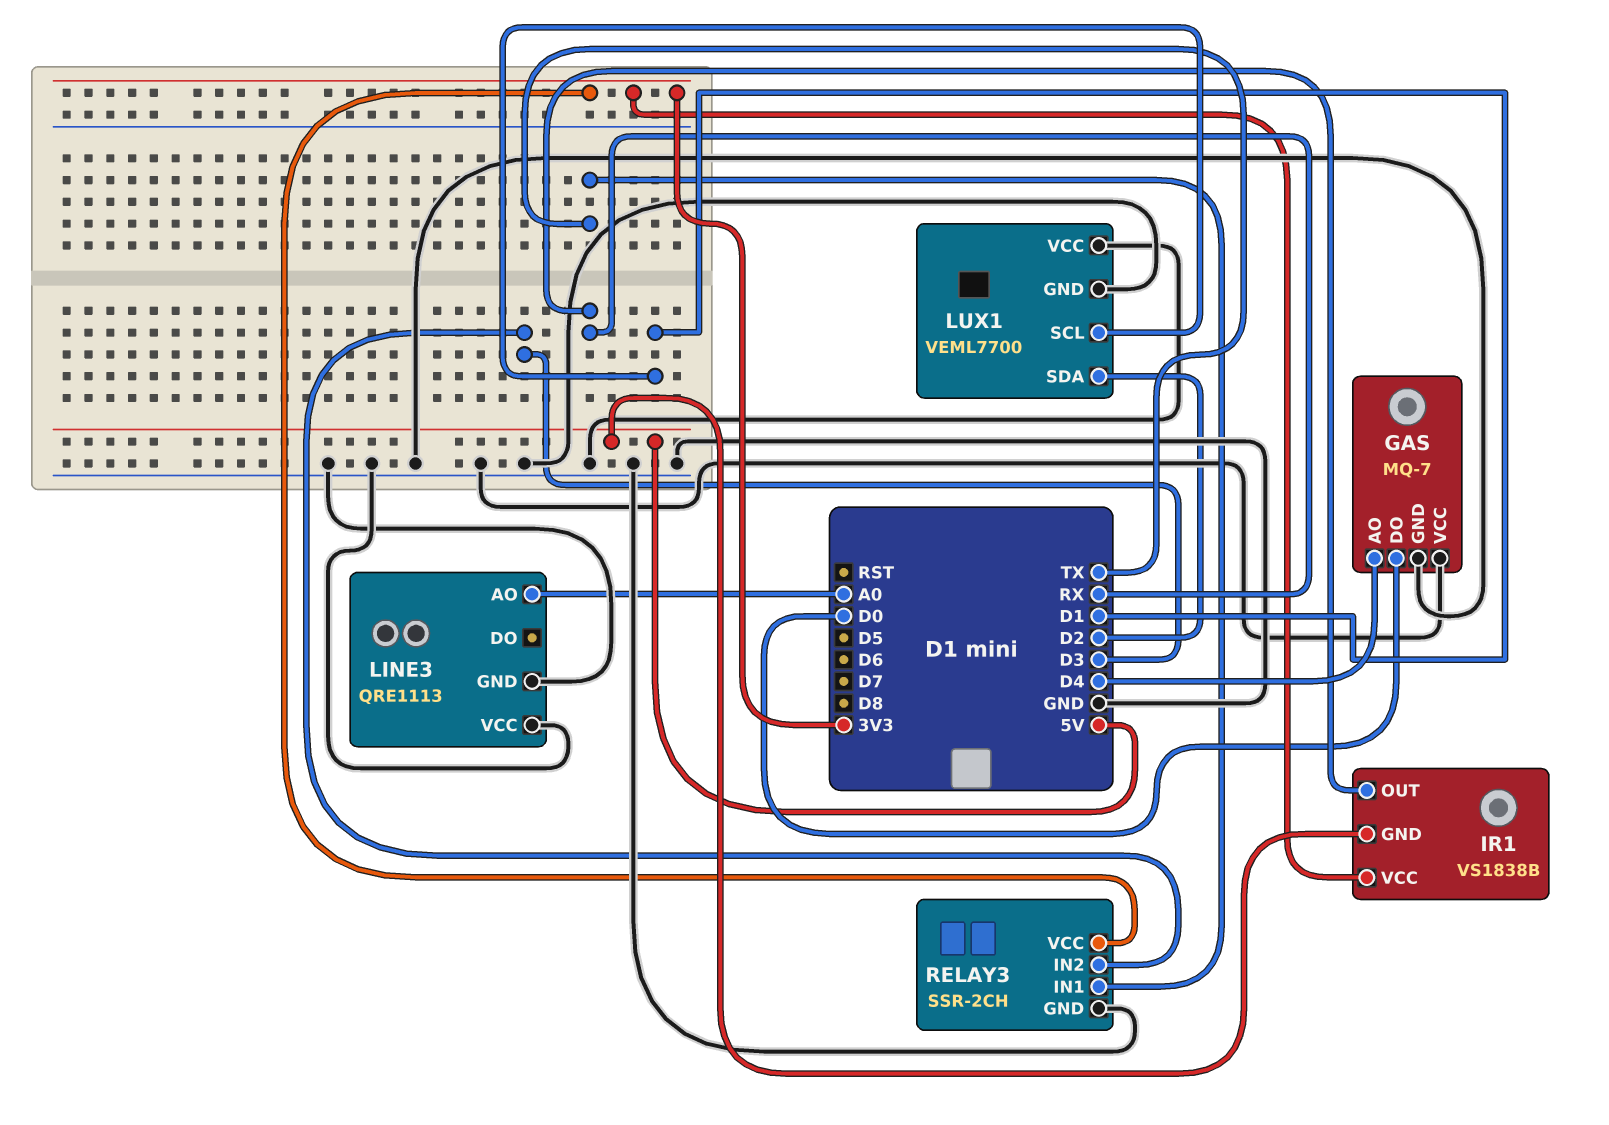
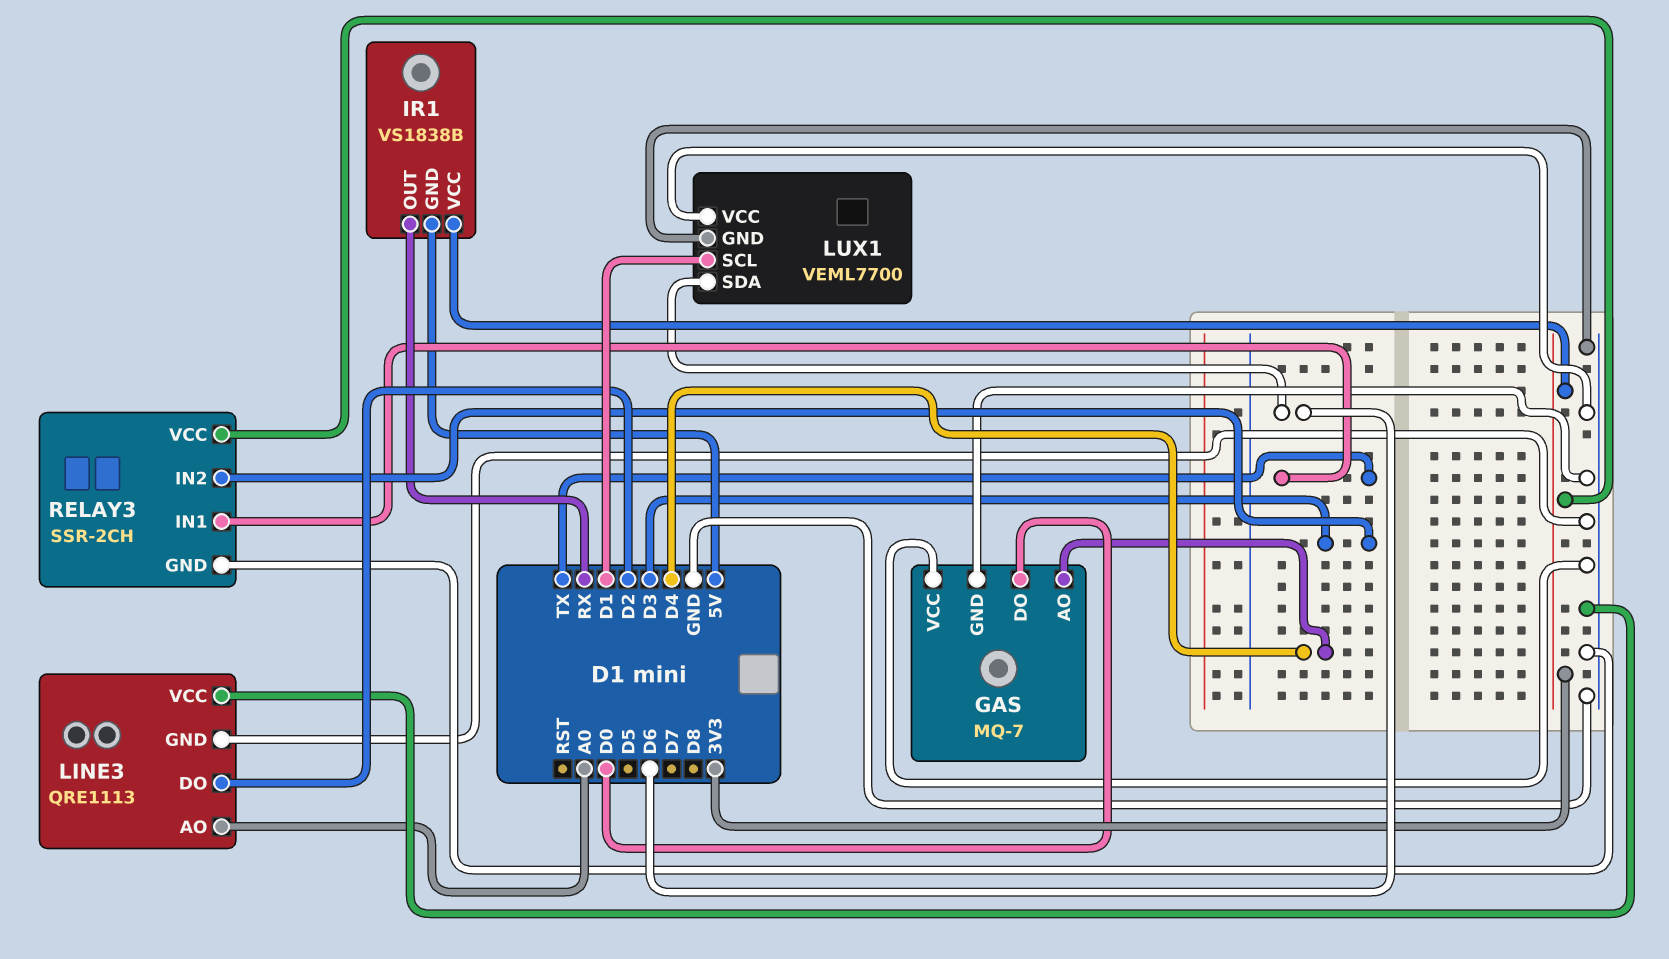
LINE3 pin DO: none -> D2
LUX1 pin SDA: D2 -> D6

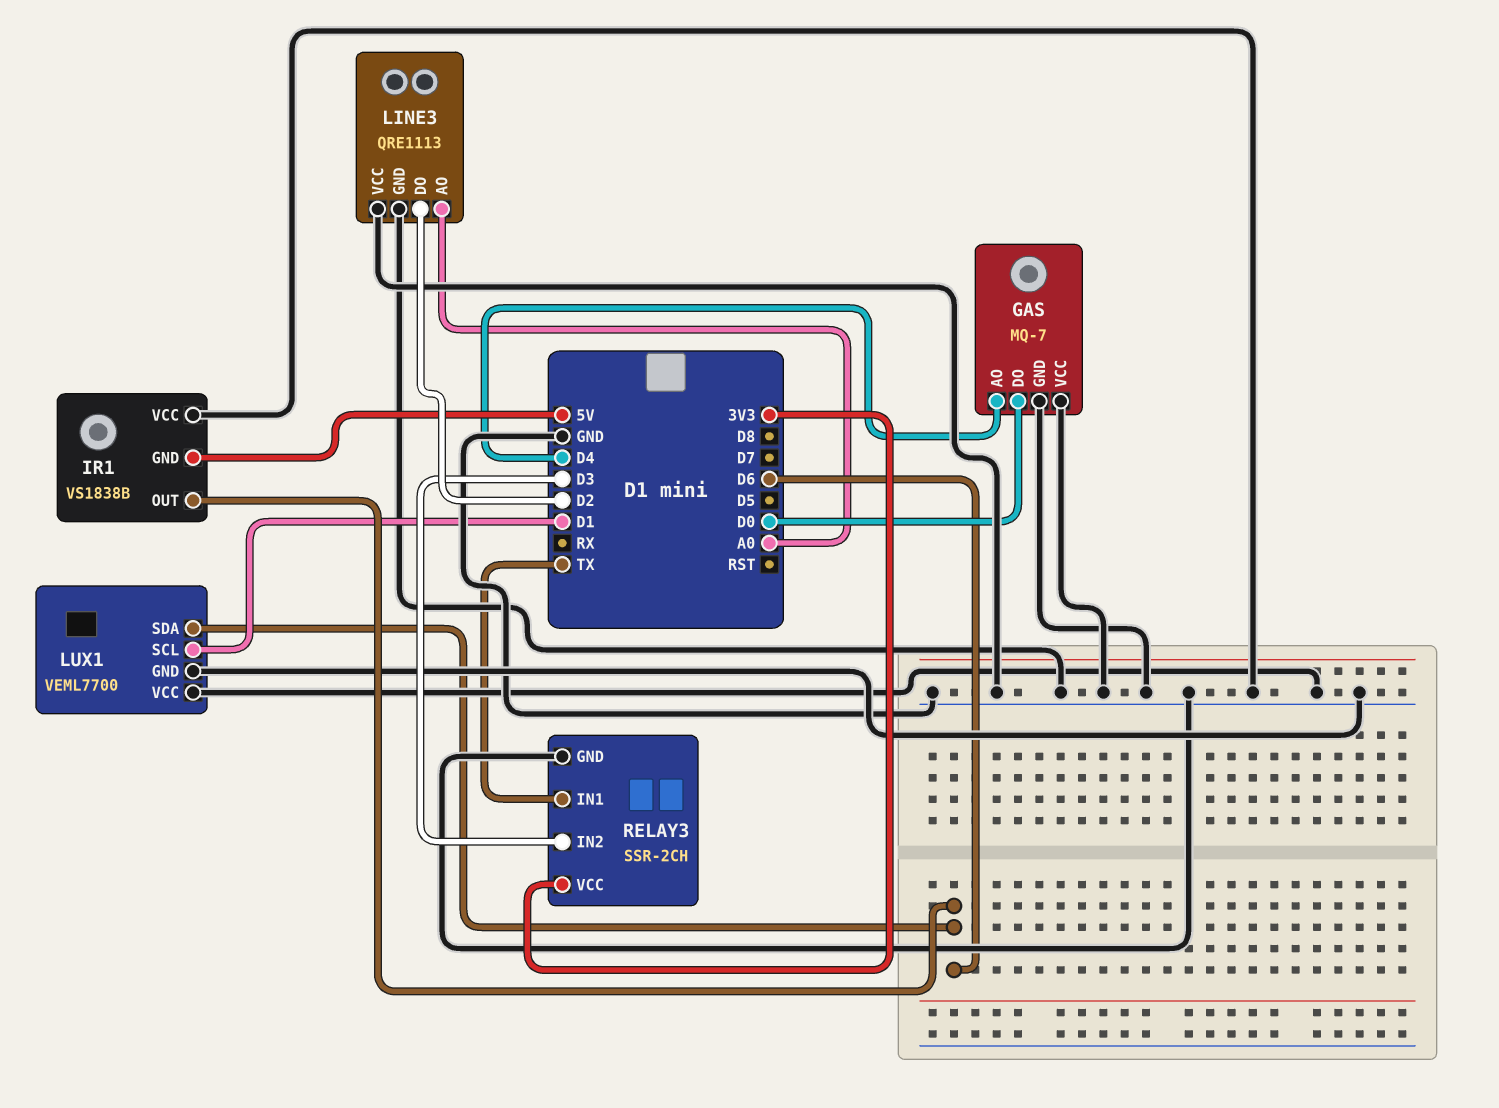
IR1 pin OUT: RX -> D6
IR1 pin VCC: 3V3 -> GND

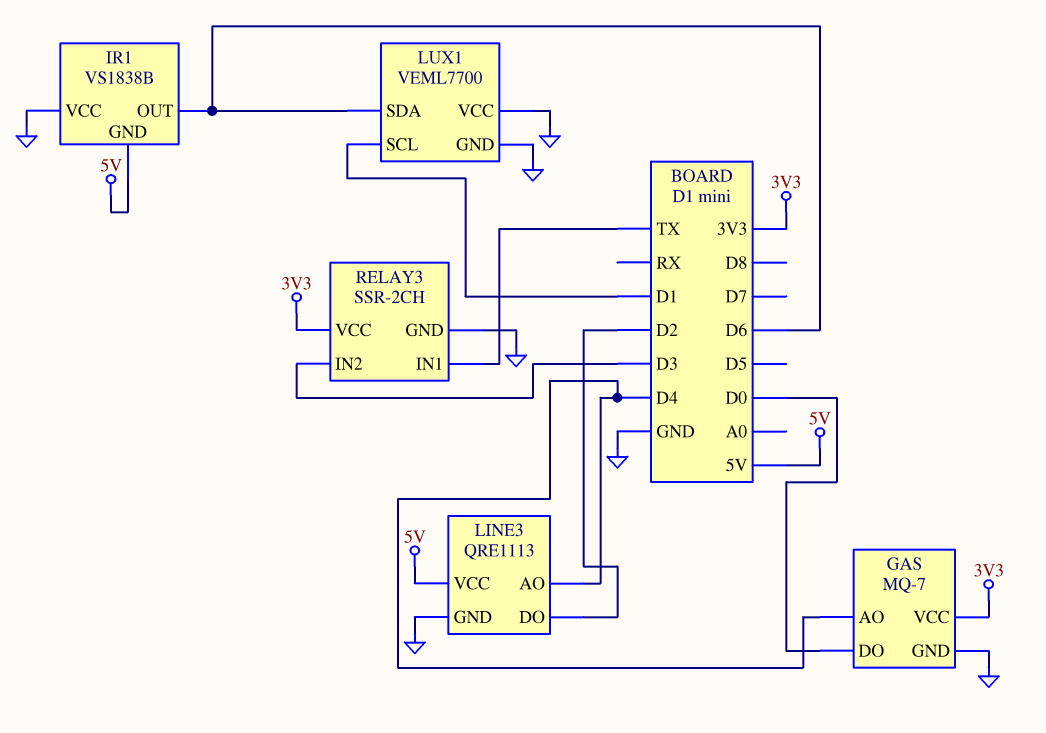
GAS pin VCC: GND -> 3V3
LINE3 pin AO: A0 -> D4
LINE3 pin VCC: GND -> 5V

